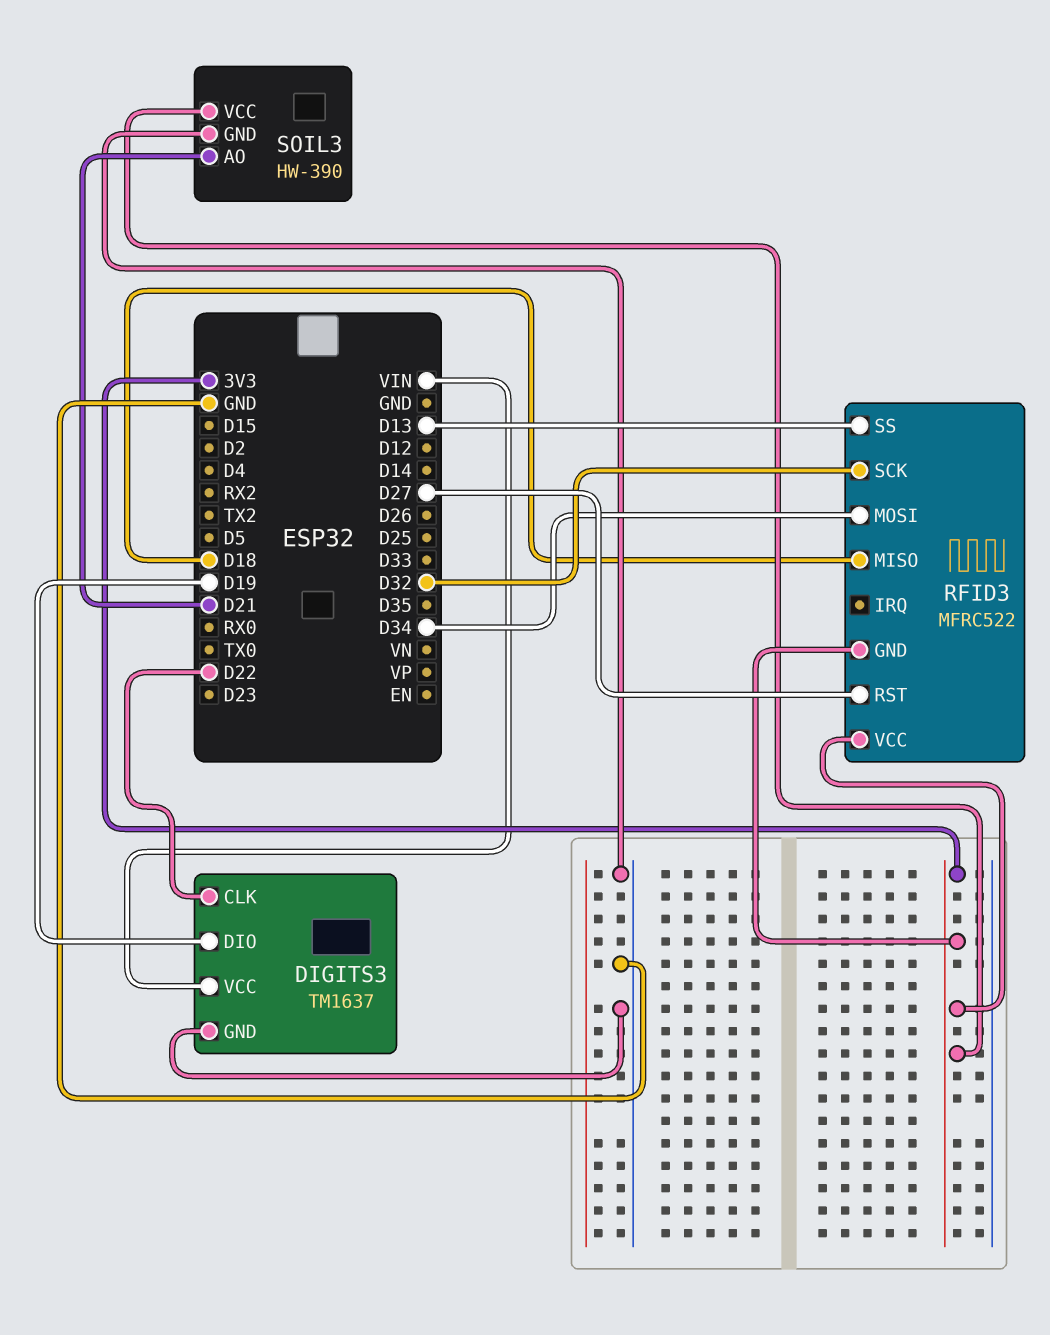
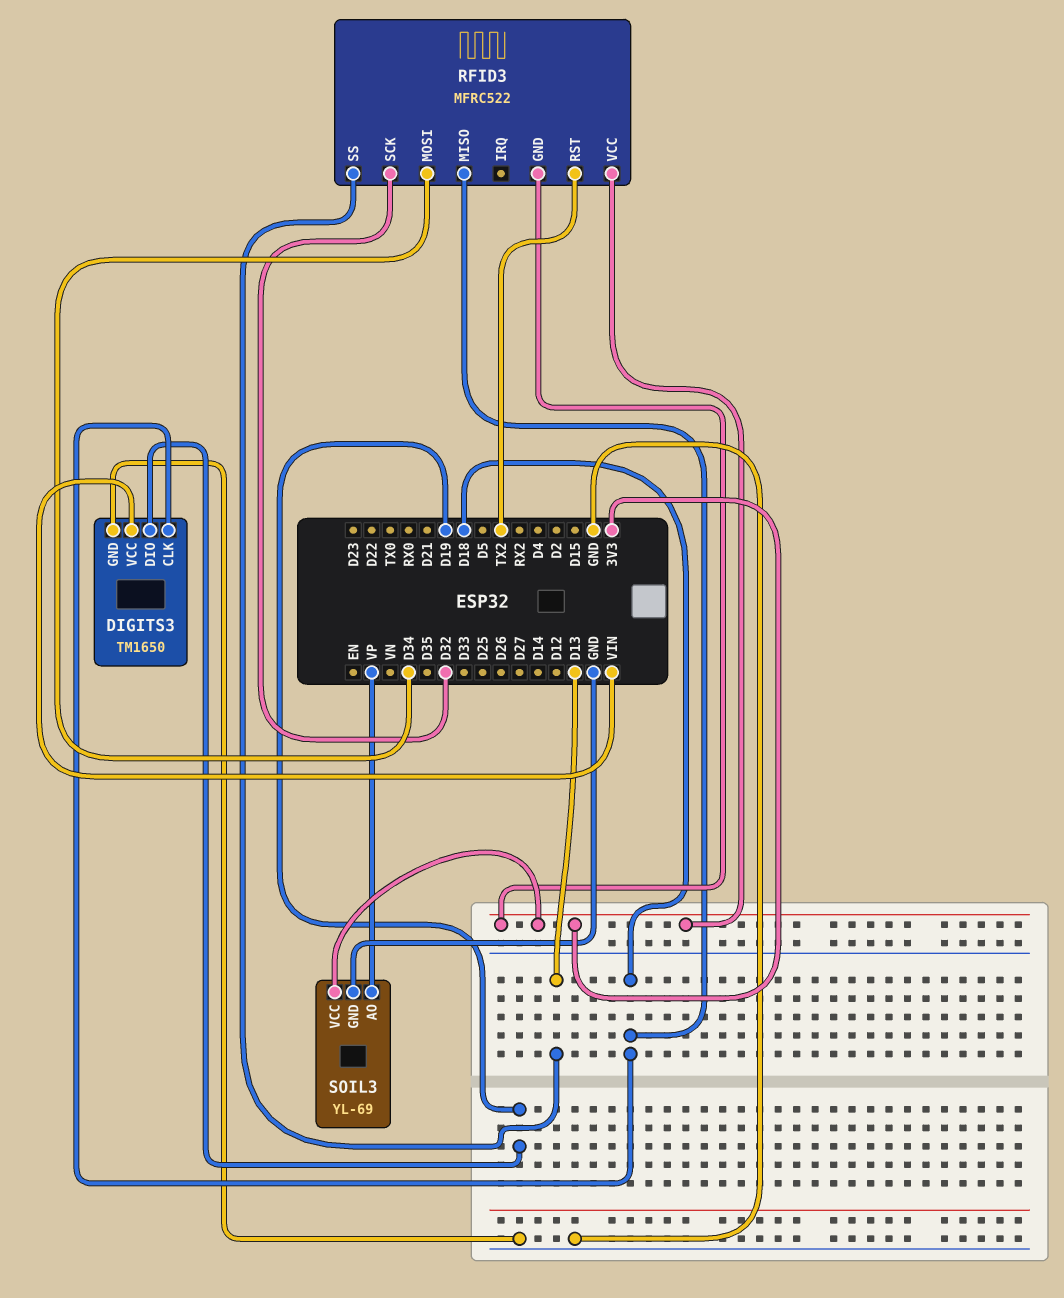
DIGITS3: TM1637 -> TM1650
DIGITS3 pin CLK: D22 -> D18
RFID3 pin RST: D27 -> TX2
SOIL3: HW-390 -> YL-69
SOIL3 pin AO: D21 -> VP

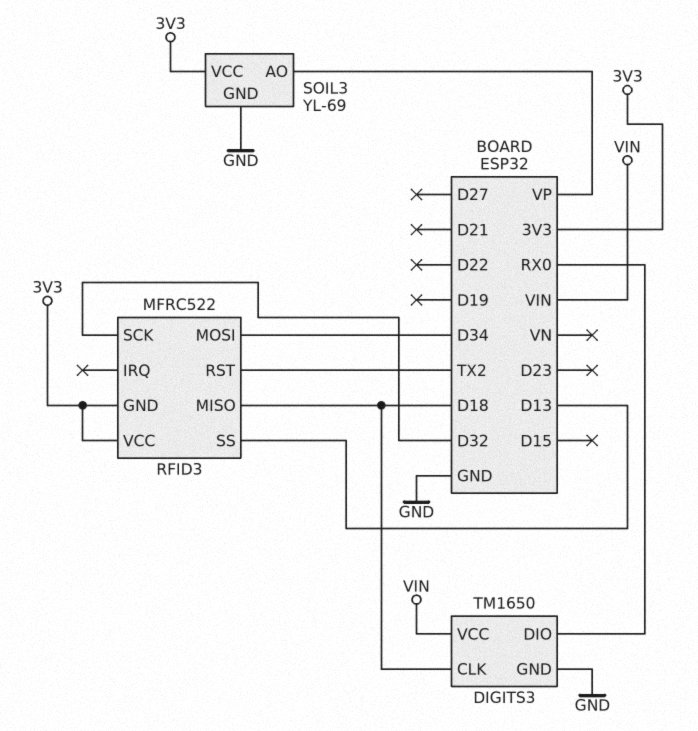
DIGITS3 pin DIO: D19 -> RX0

